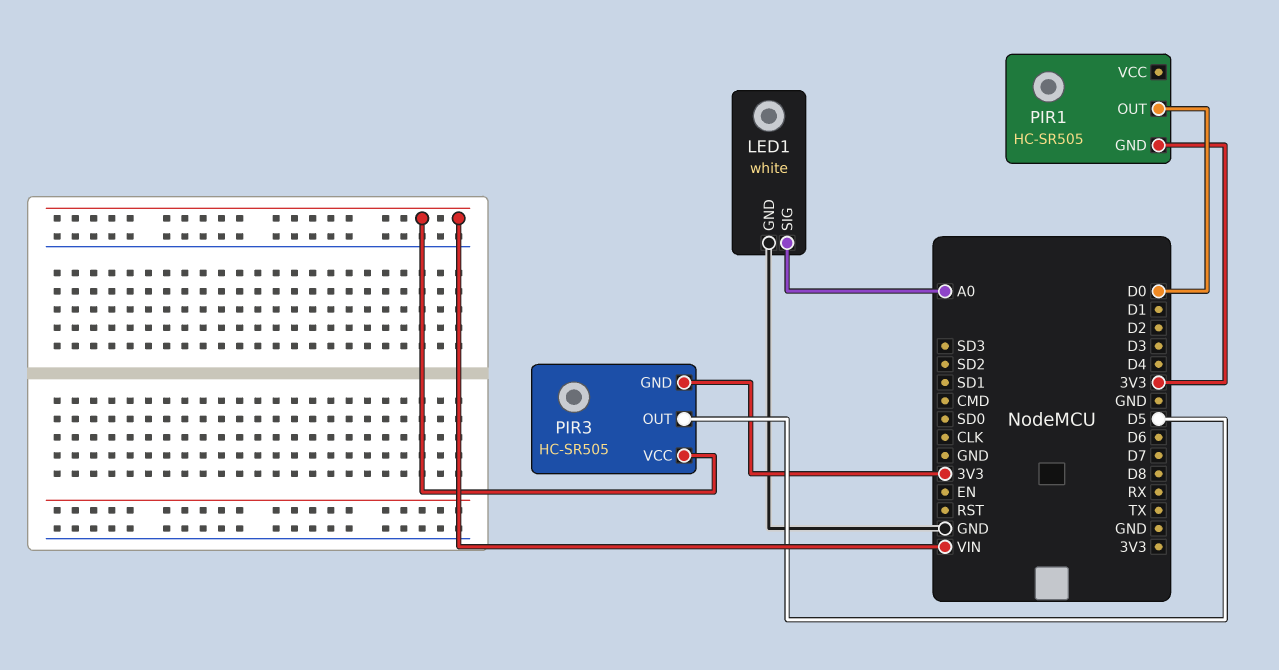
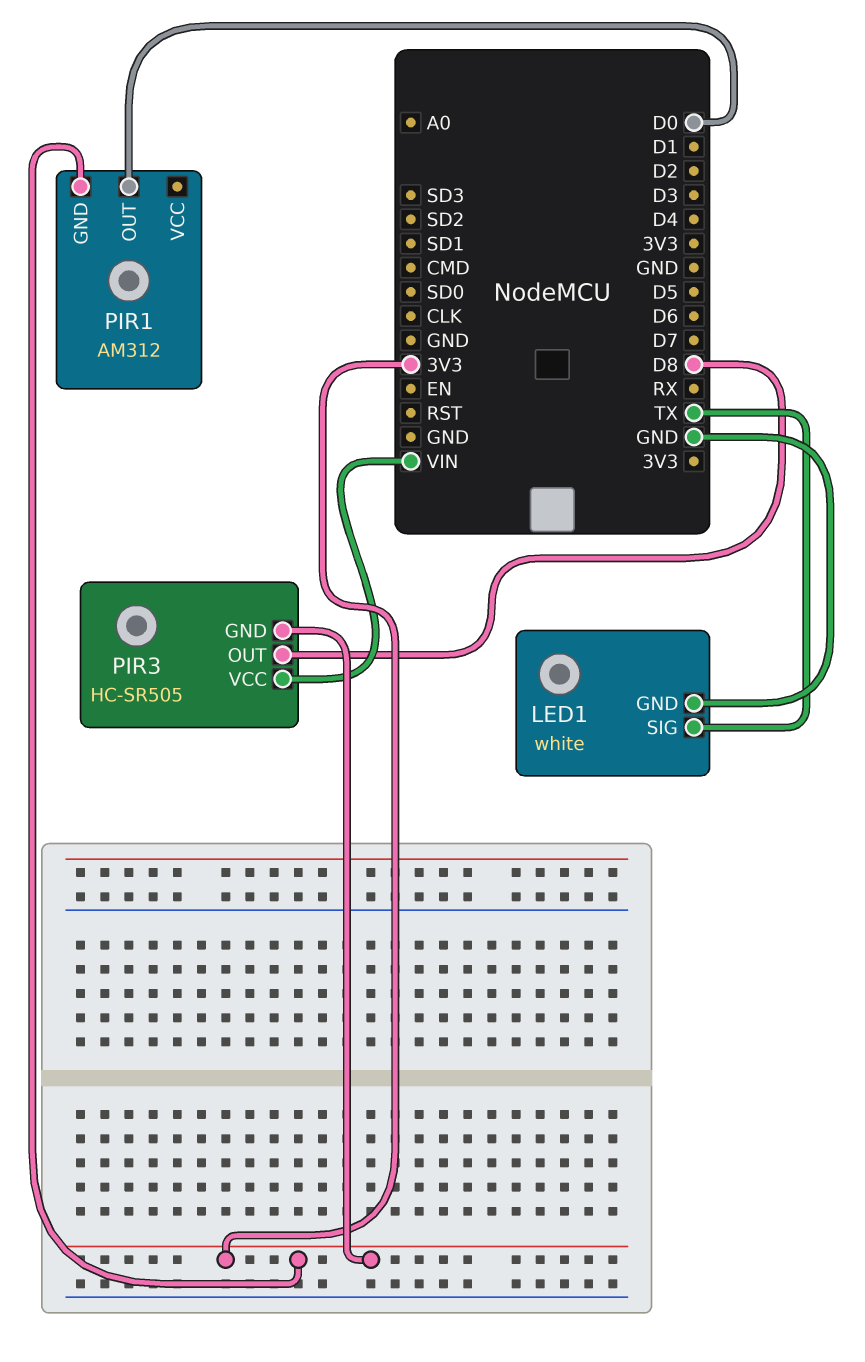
LED1 pin SIG: A0 -> TX
PIR1: HC-SR505 -> AM312
PIR3 pin OUT: D5 -> D8

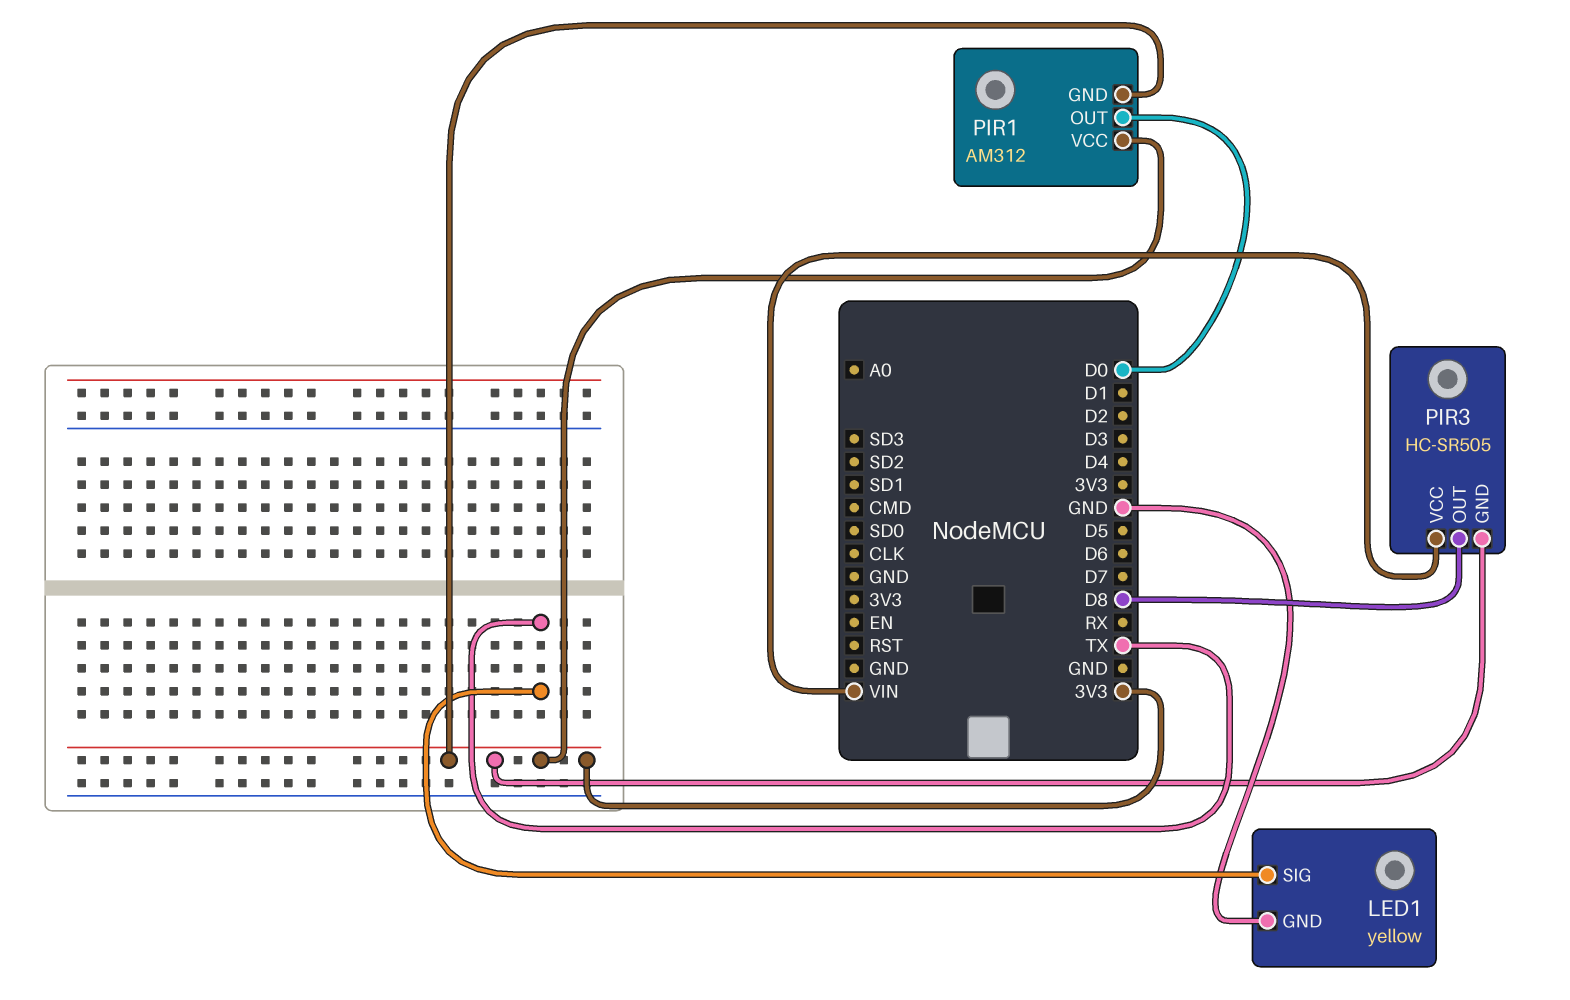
LED1: white -> yellow
PIR1 pin VCC: none -> 3V3

